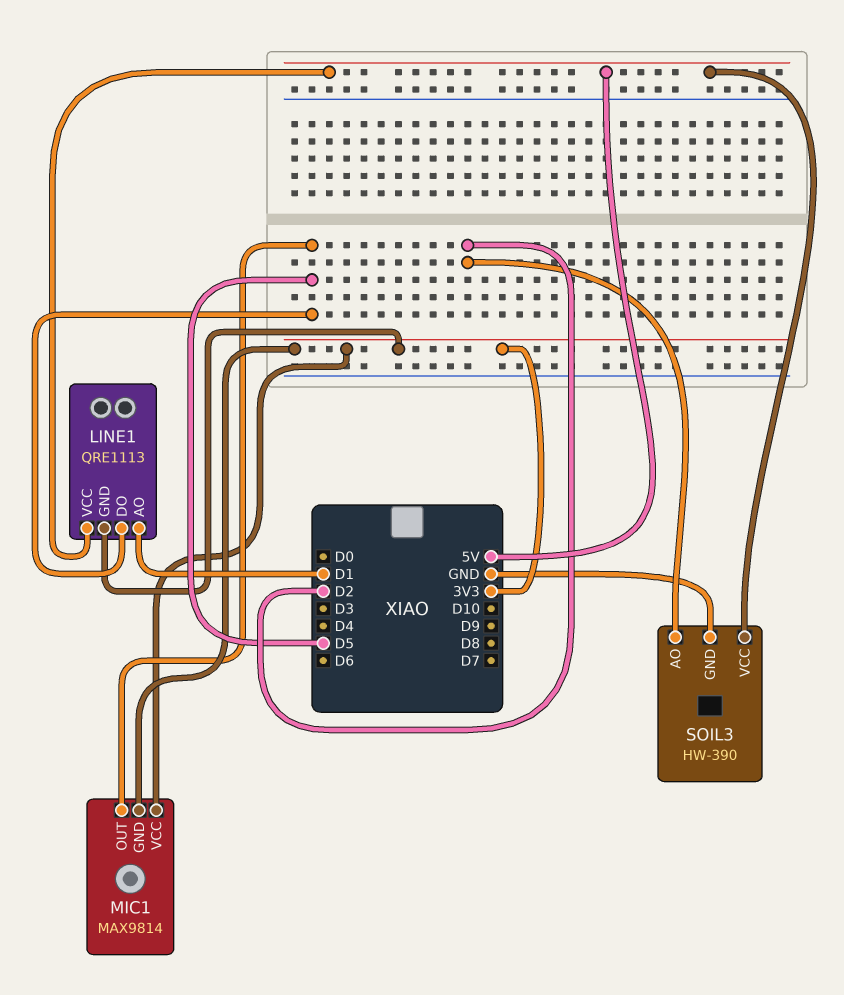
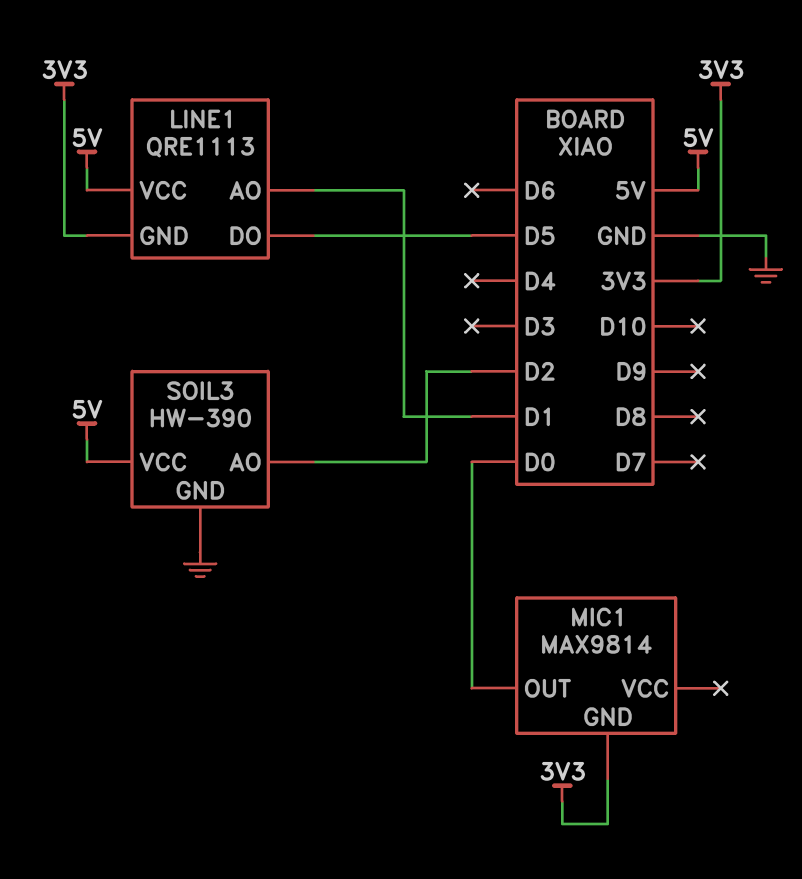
MIC1 pin OUT: D5 -> D0
MIC1 pin VCC: 3V3 -> none

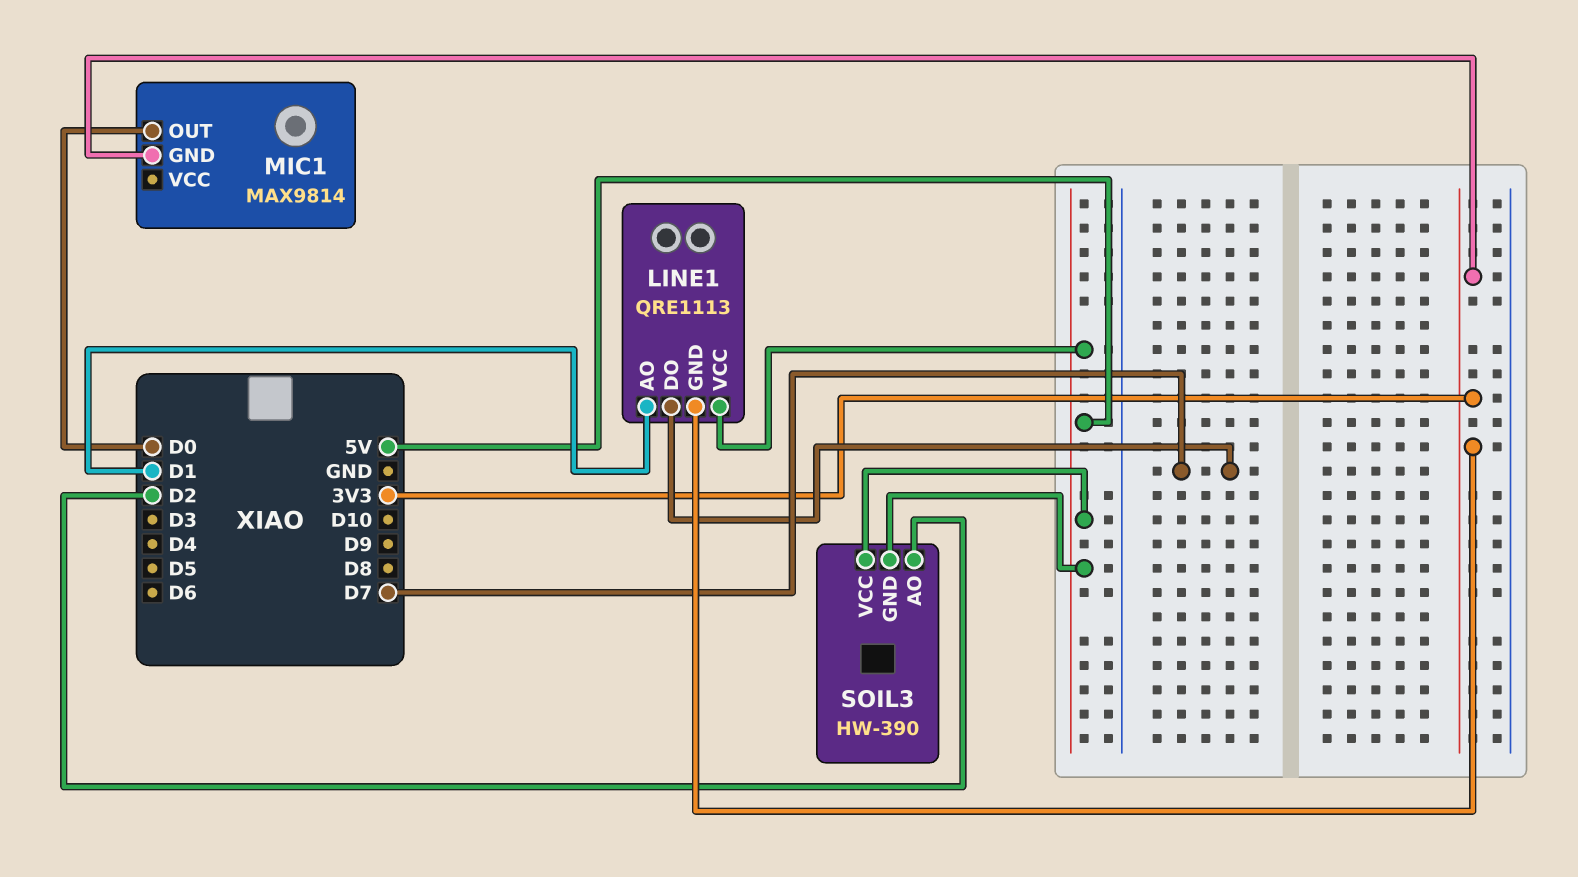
LINE1 pin DO: D5 -> D7
SOIL3 pin GND: GND -> 5V

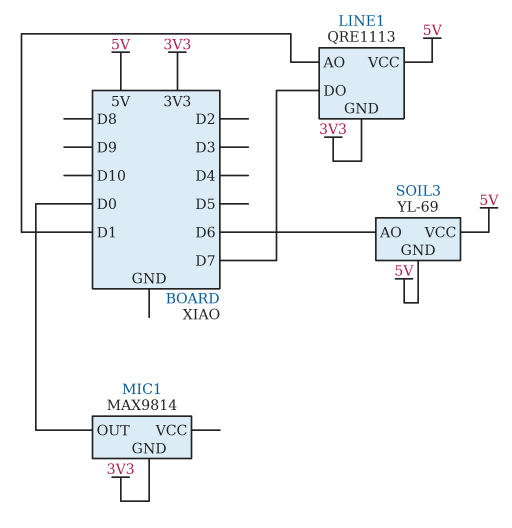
SOIL3: HW-390 -> YL-69
SOIL3 pin AO: D2 -> D6

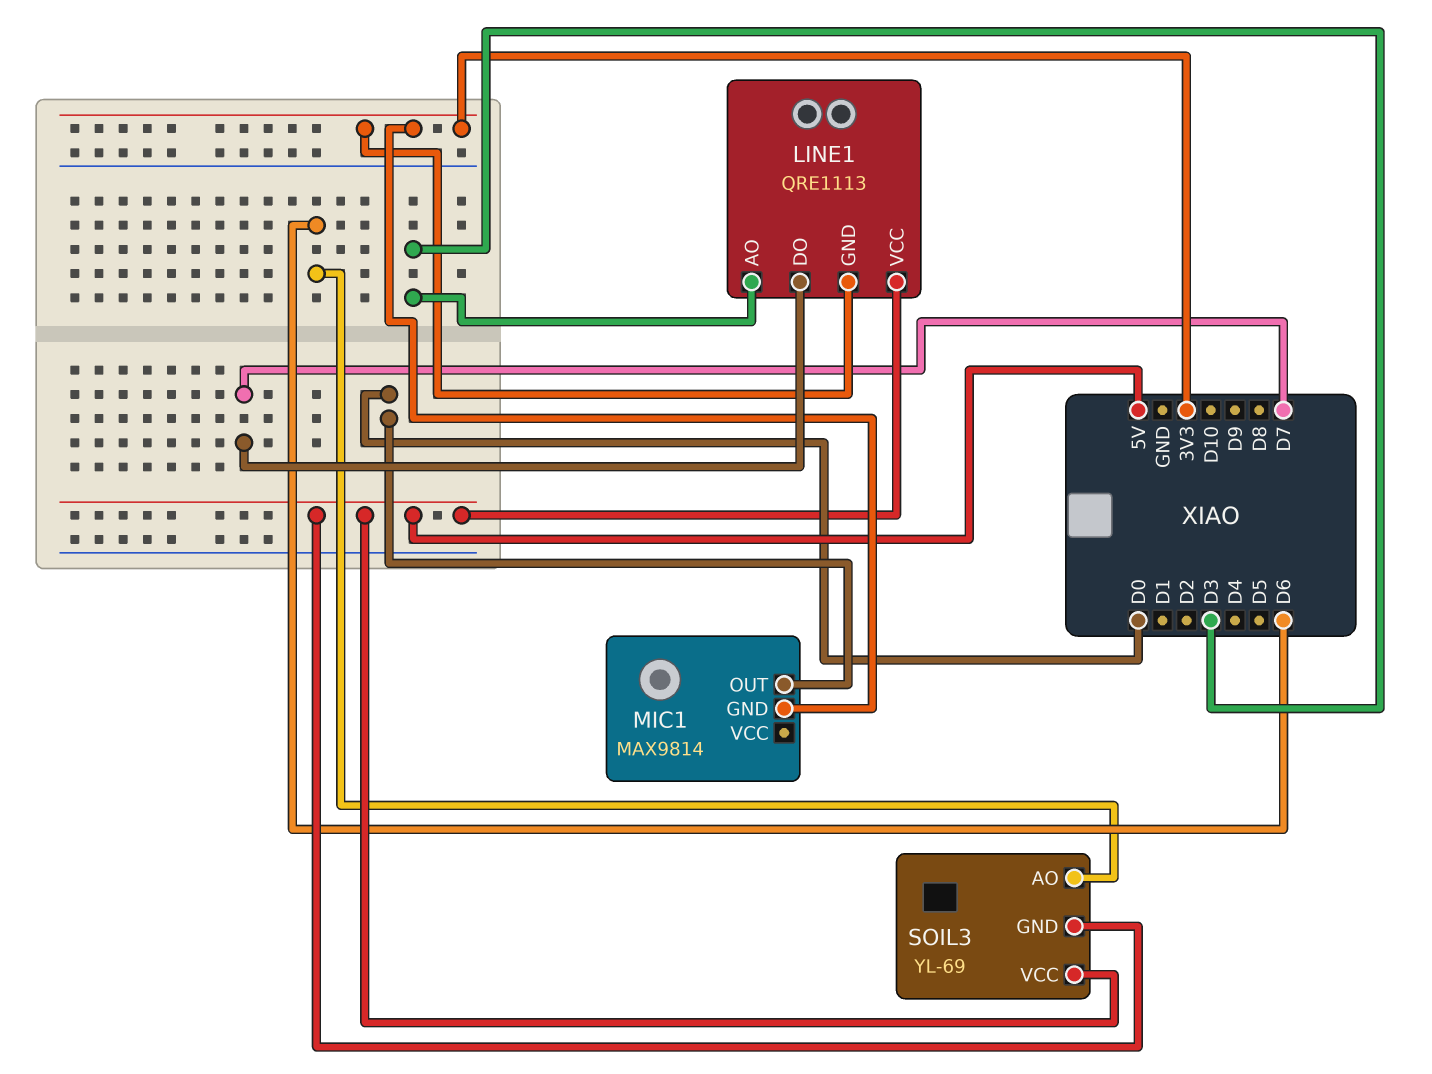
LINE1 pin AO: D1 -> D3

